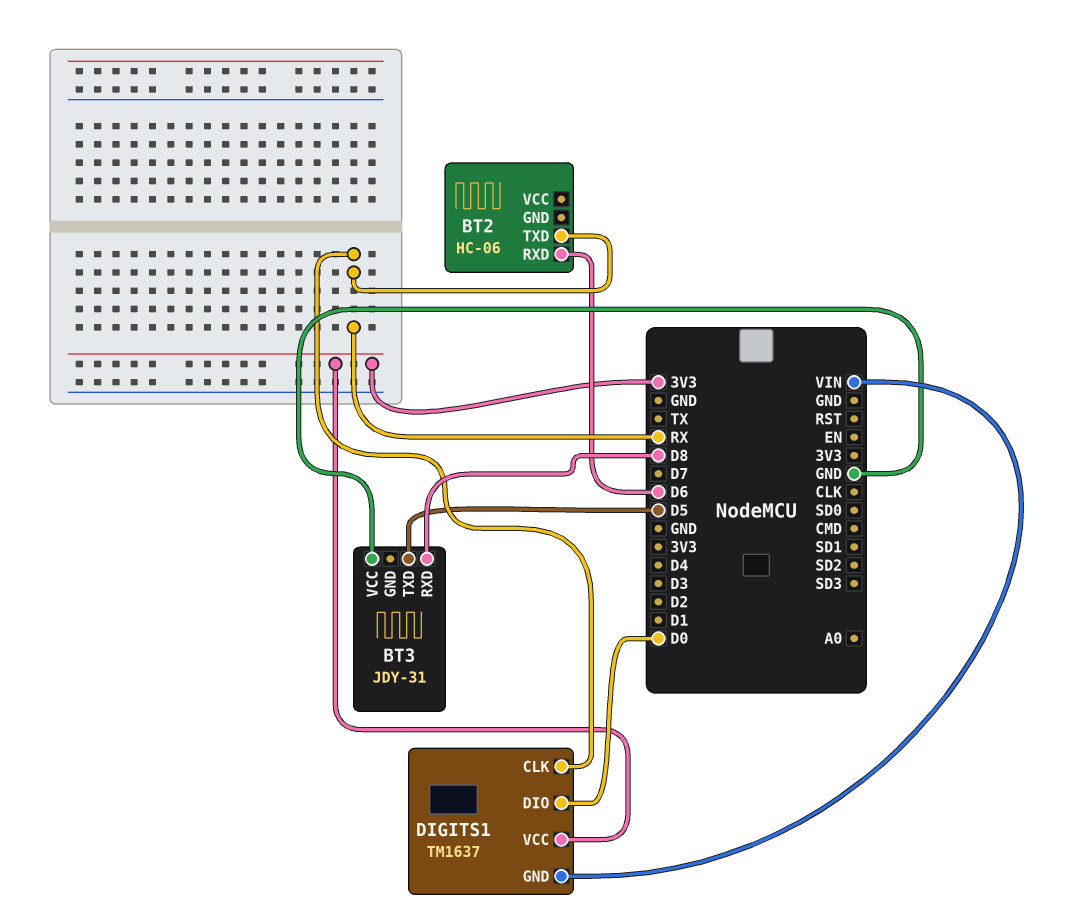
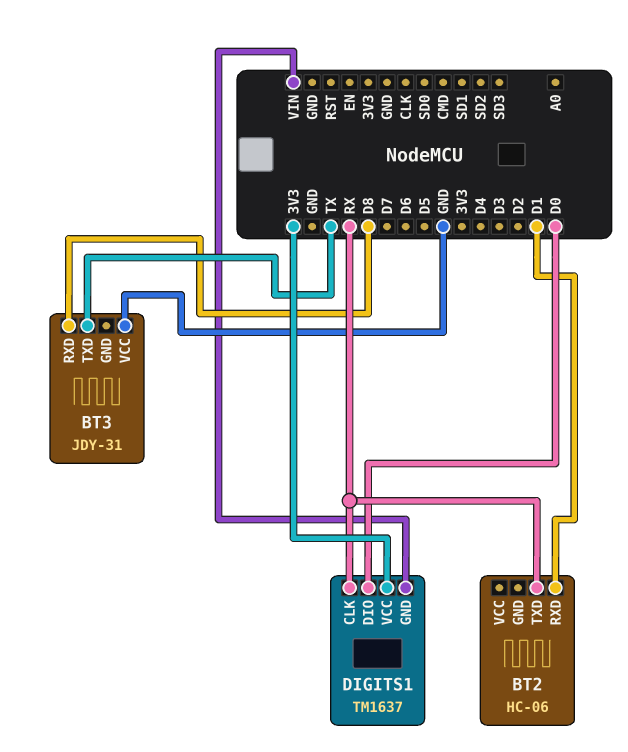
BT2 pin RXD: D6 -> D1
BT3 pin TXD: D5 -> TX

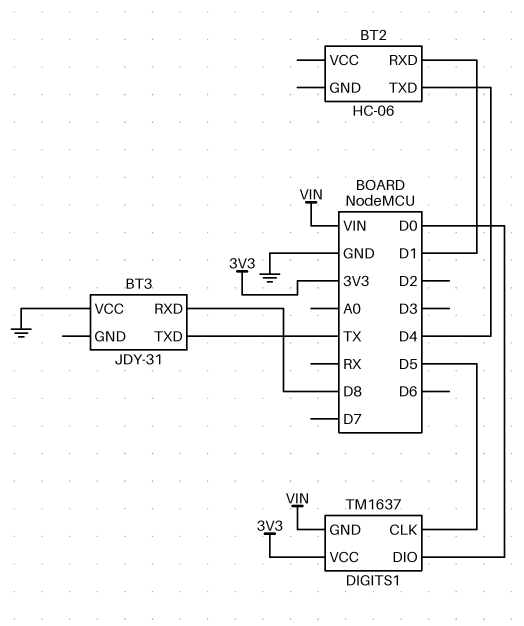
BT2 pin TXD: RX -> D4
DIGITS1 pin CLK: RX -> D5

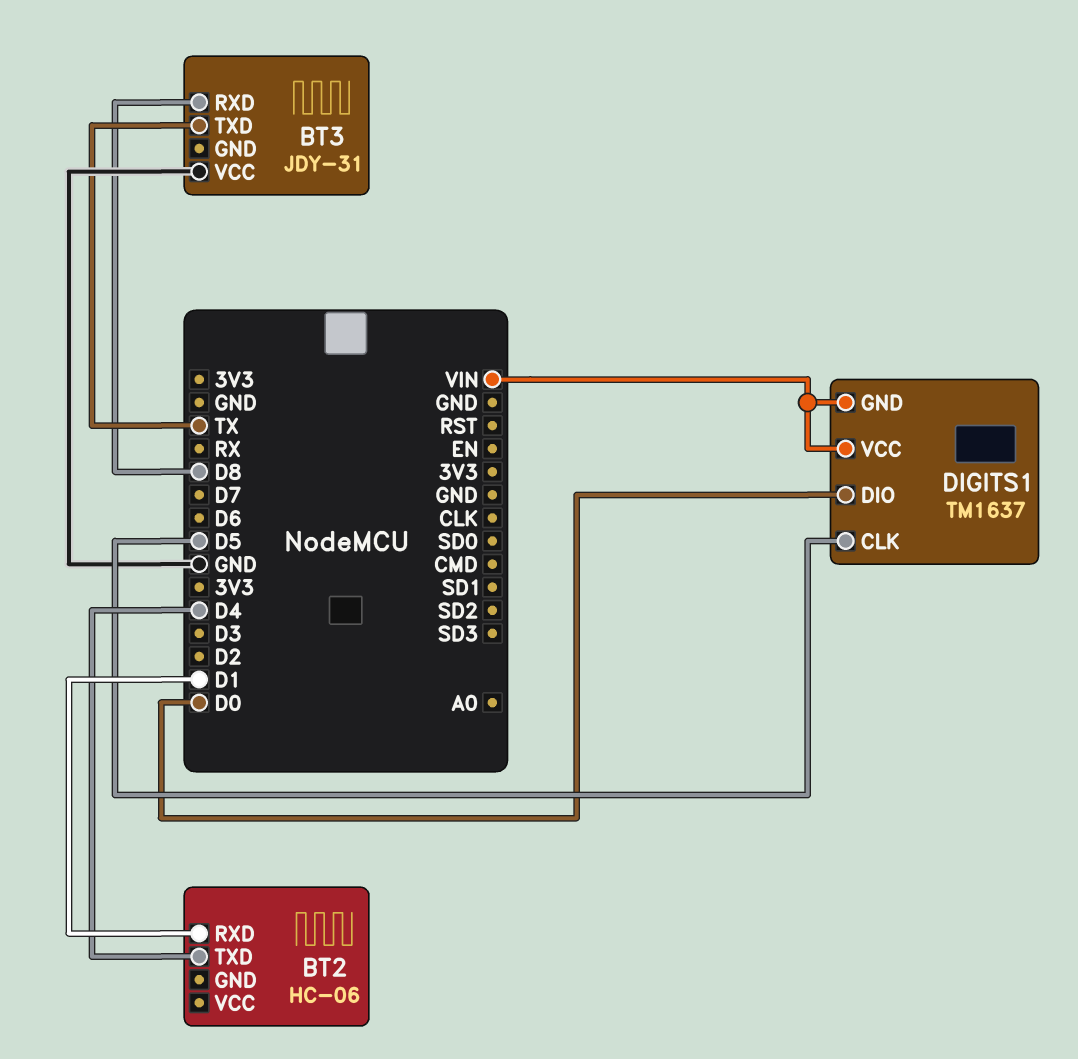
DIGITS1 pin VCC: 3V3 -> VIN

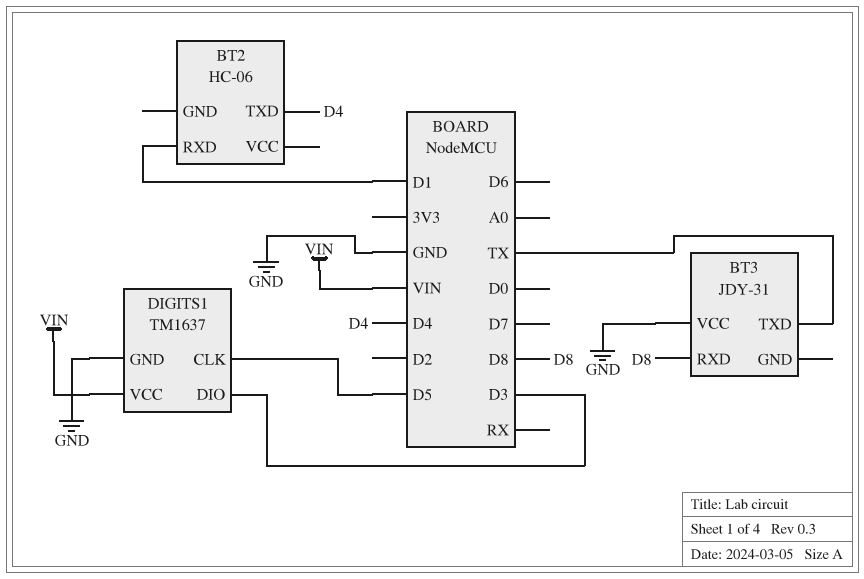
DIGITS1 pin DIO: D0 -> D3
DIGITS1 pin GND: VIN -> GND

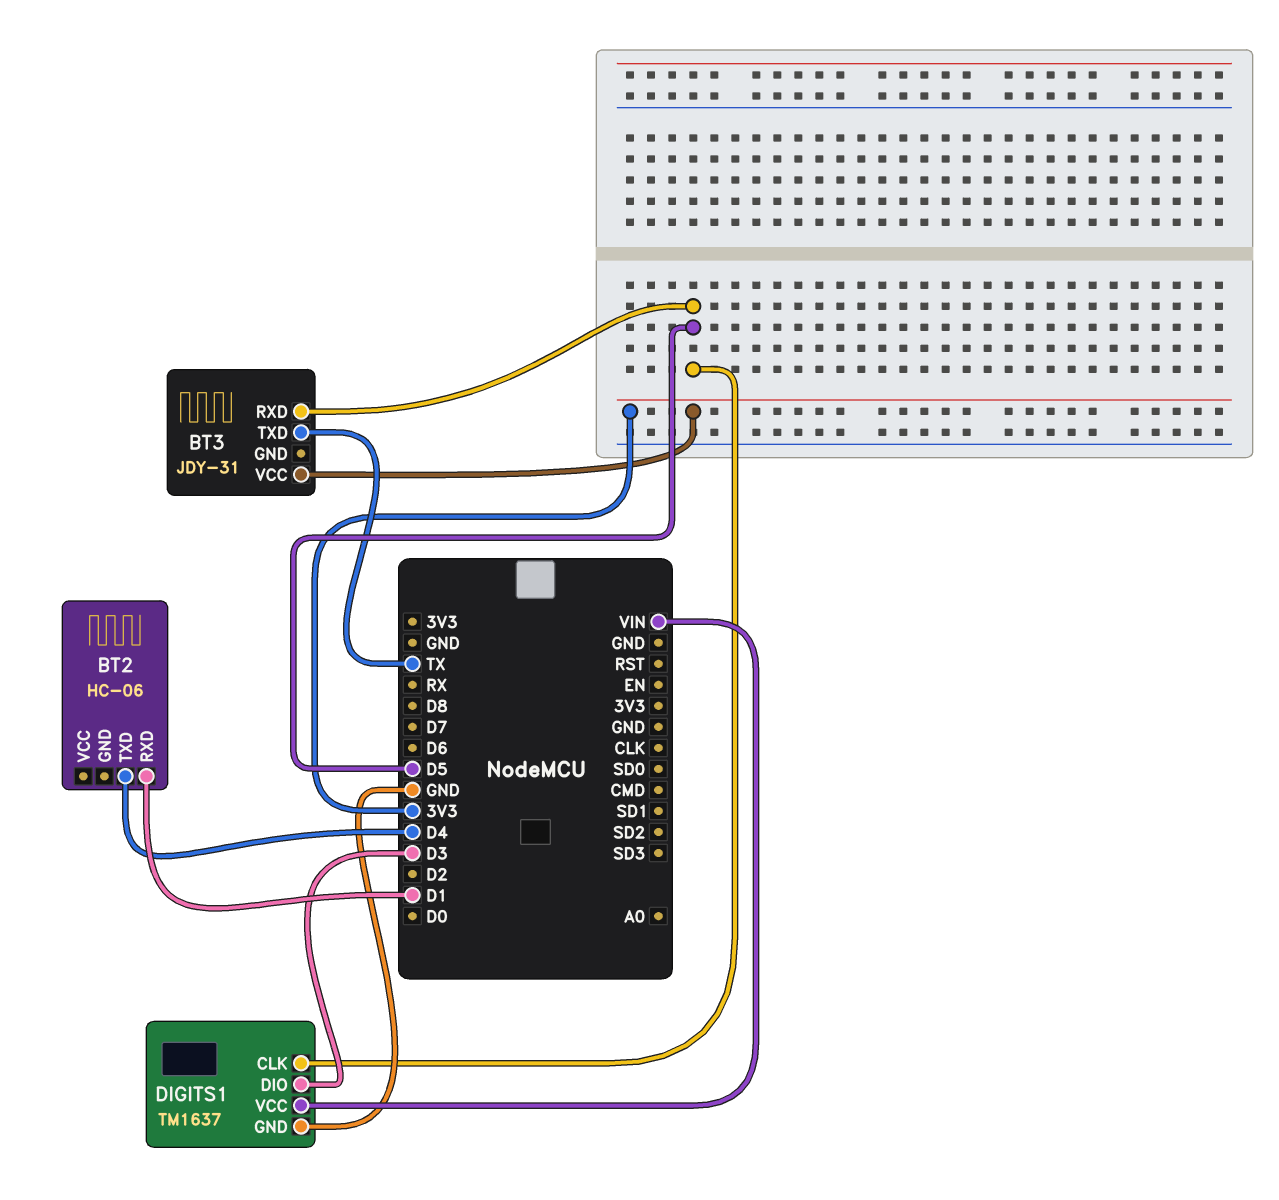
BT3 pin RXD: D8 -> D5
BT3 pin VCC: GND -> 3V3

